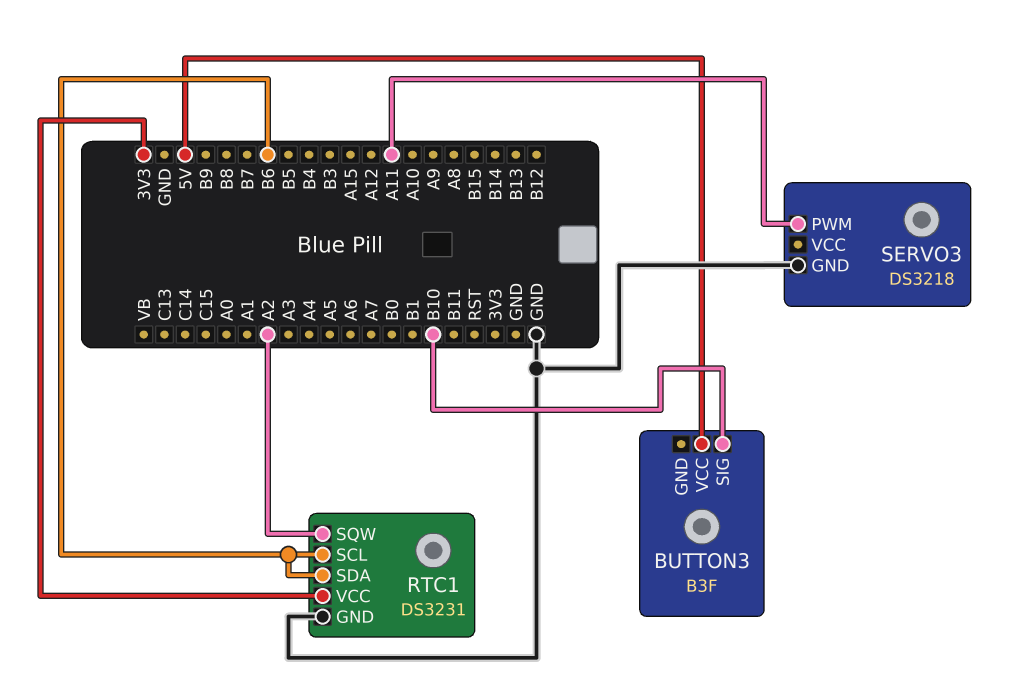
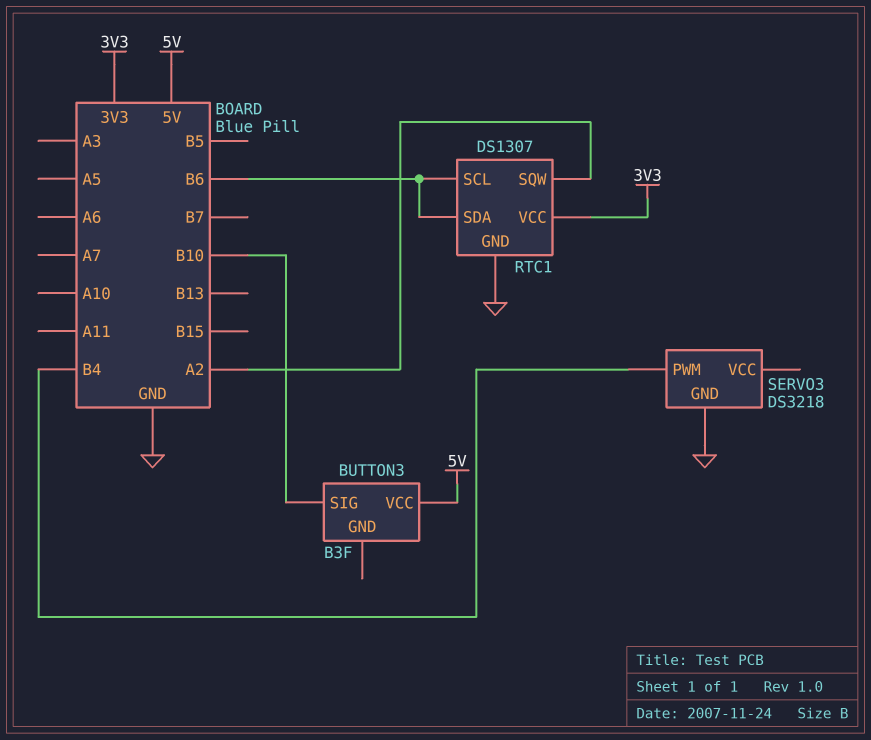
RTC1: DS3231 -> DS1307
SERVO3 pin PWM: A11 -> B4

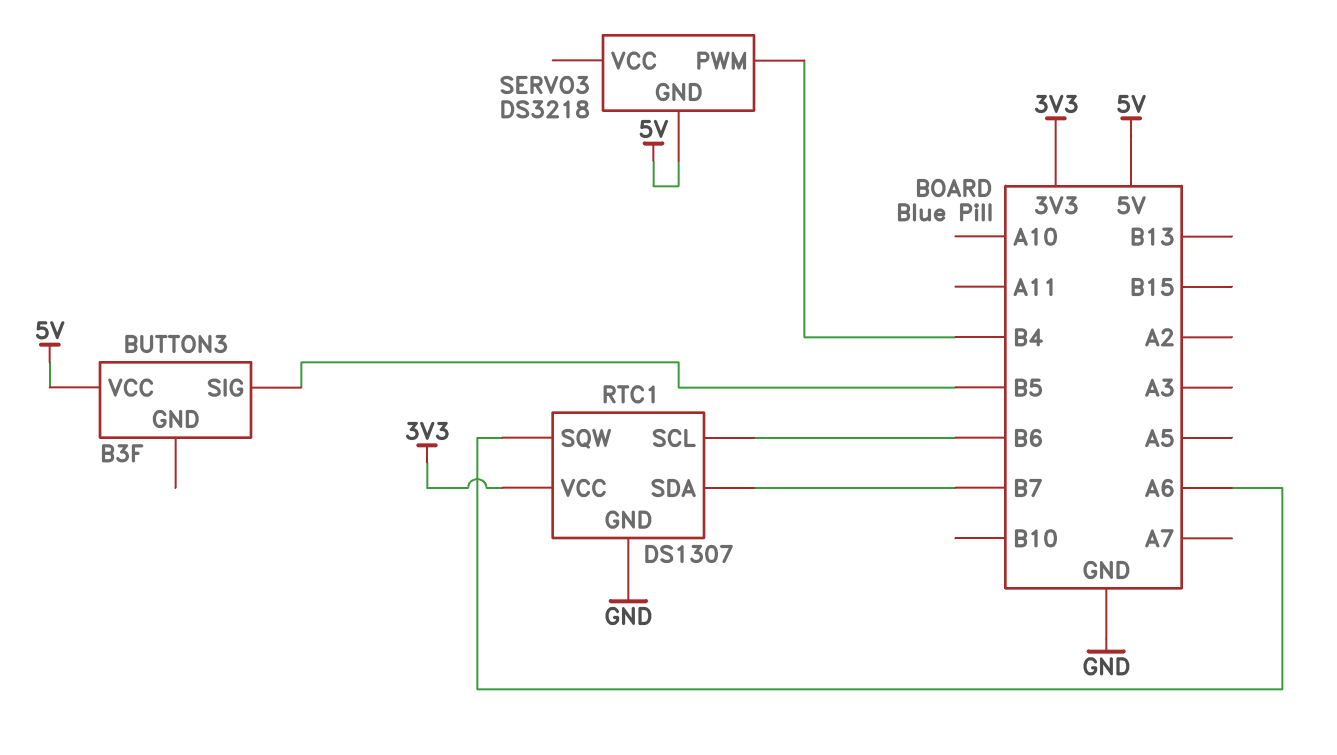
BUTTON3 pin SIG: B10 -> B5
RTC1 pin SDA: B6 -> B7
RTC1 pin SQW: A2 -> A6
SERVO3 pin GND: GND -> 5V

